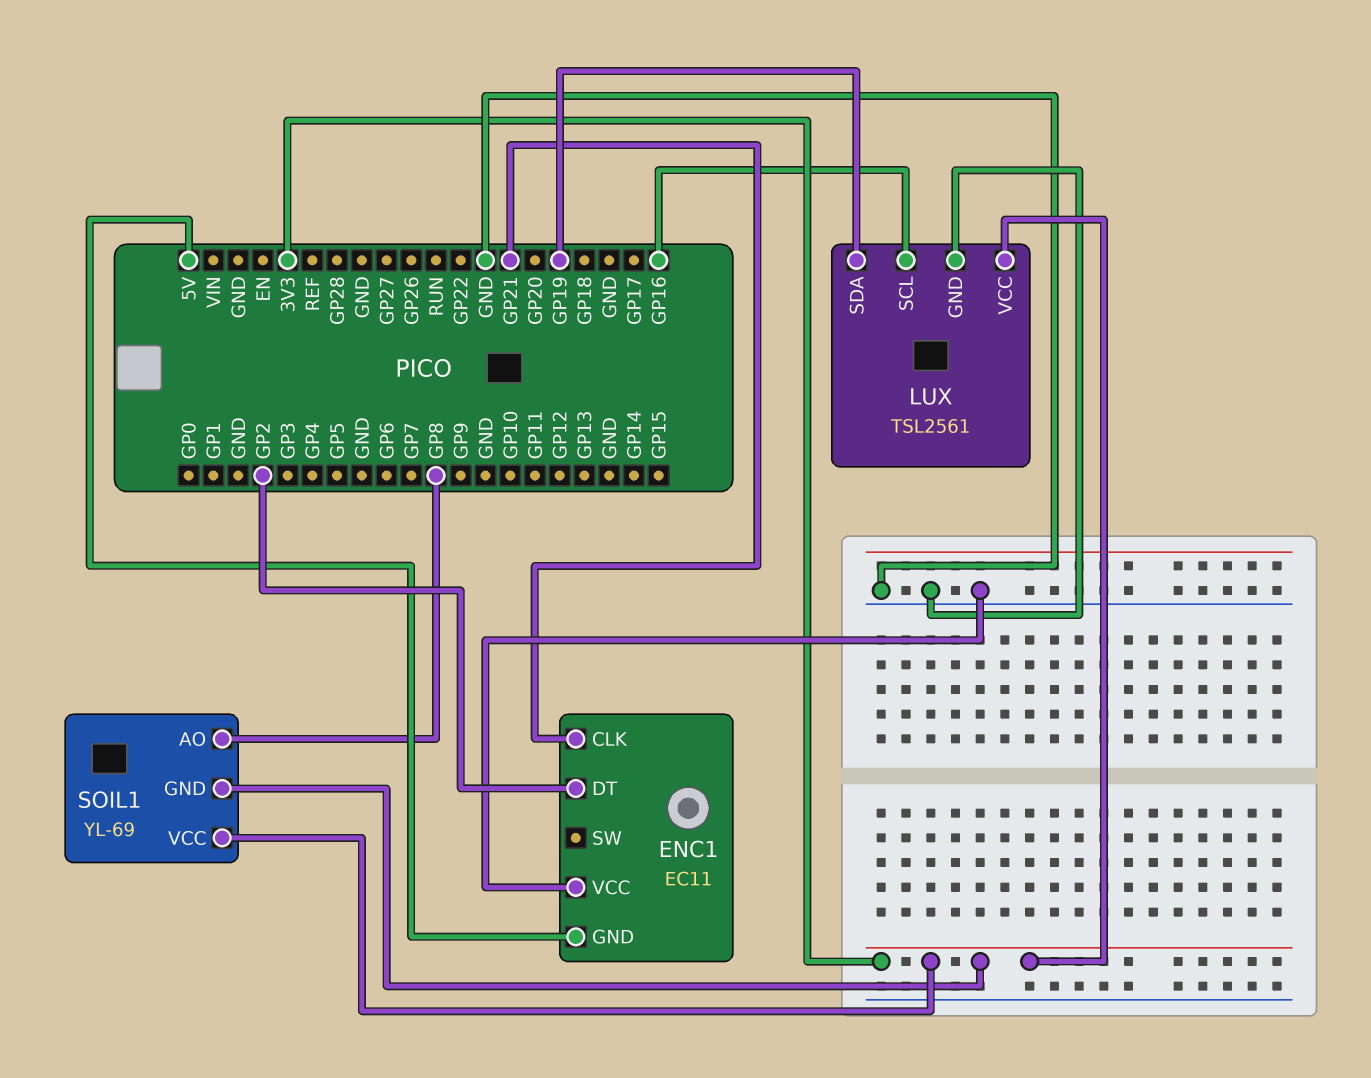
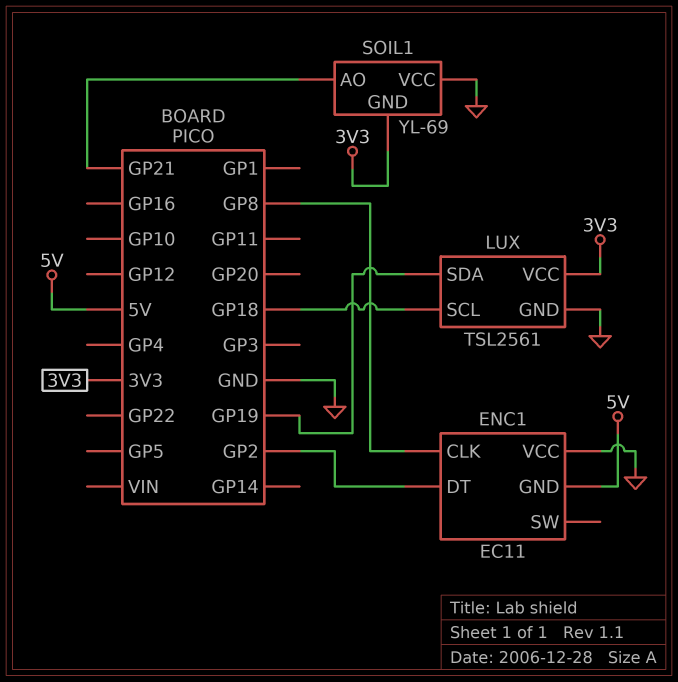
ENC1 pin CLK: GP21 -> GP8
LUX pin SCL: GP16 -> GP18
SOIL1 pin AO: GP8 -> GP21
SOIL1 pin VCC: 3V3 -> GND

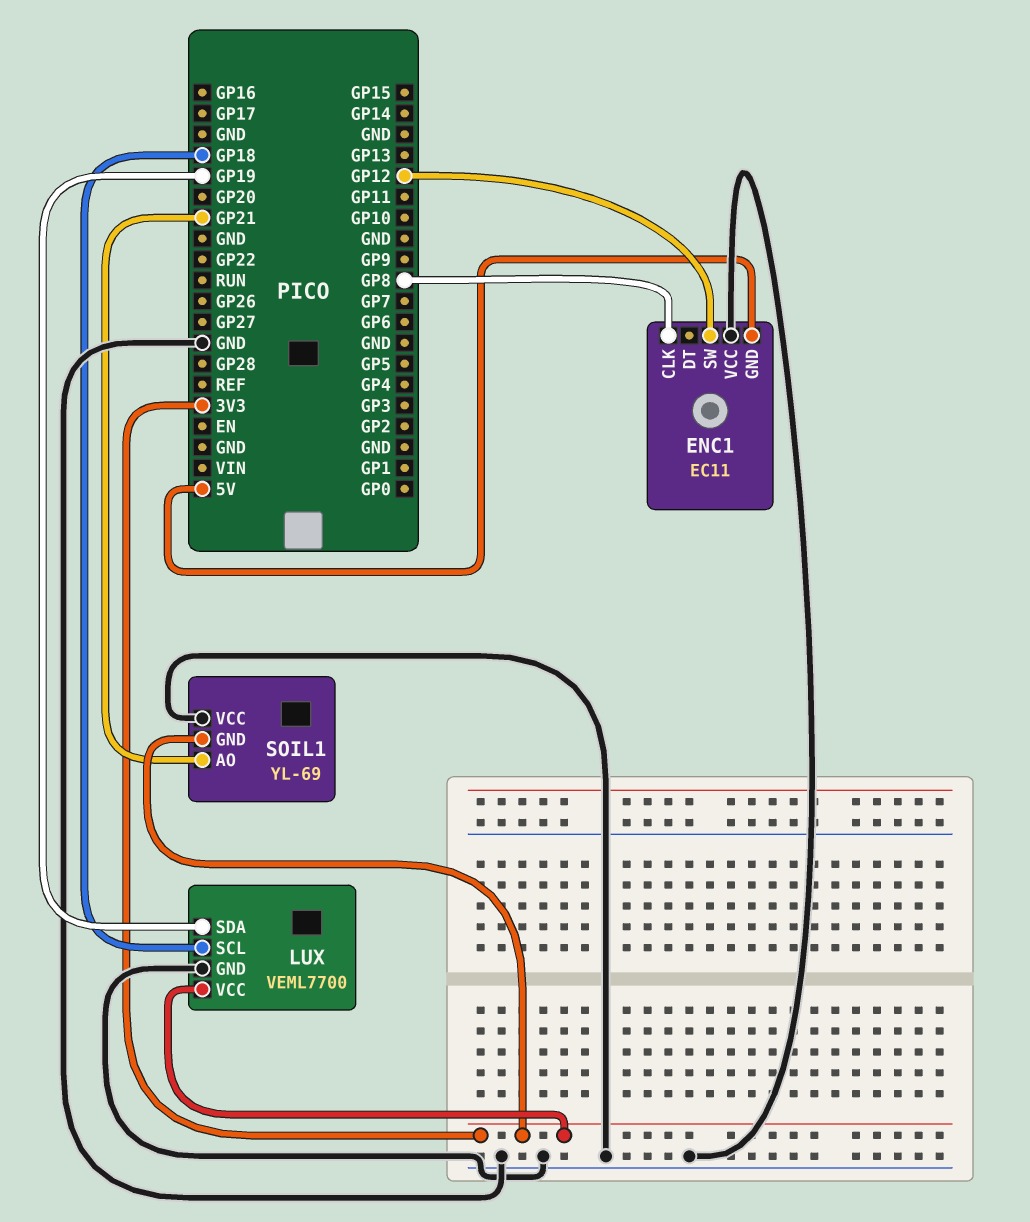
ENC1 pin DT: GP2 -> none
ENC1 pin SW: none -> GP12
LUX: TSL2561 -> VEML7700

